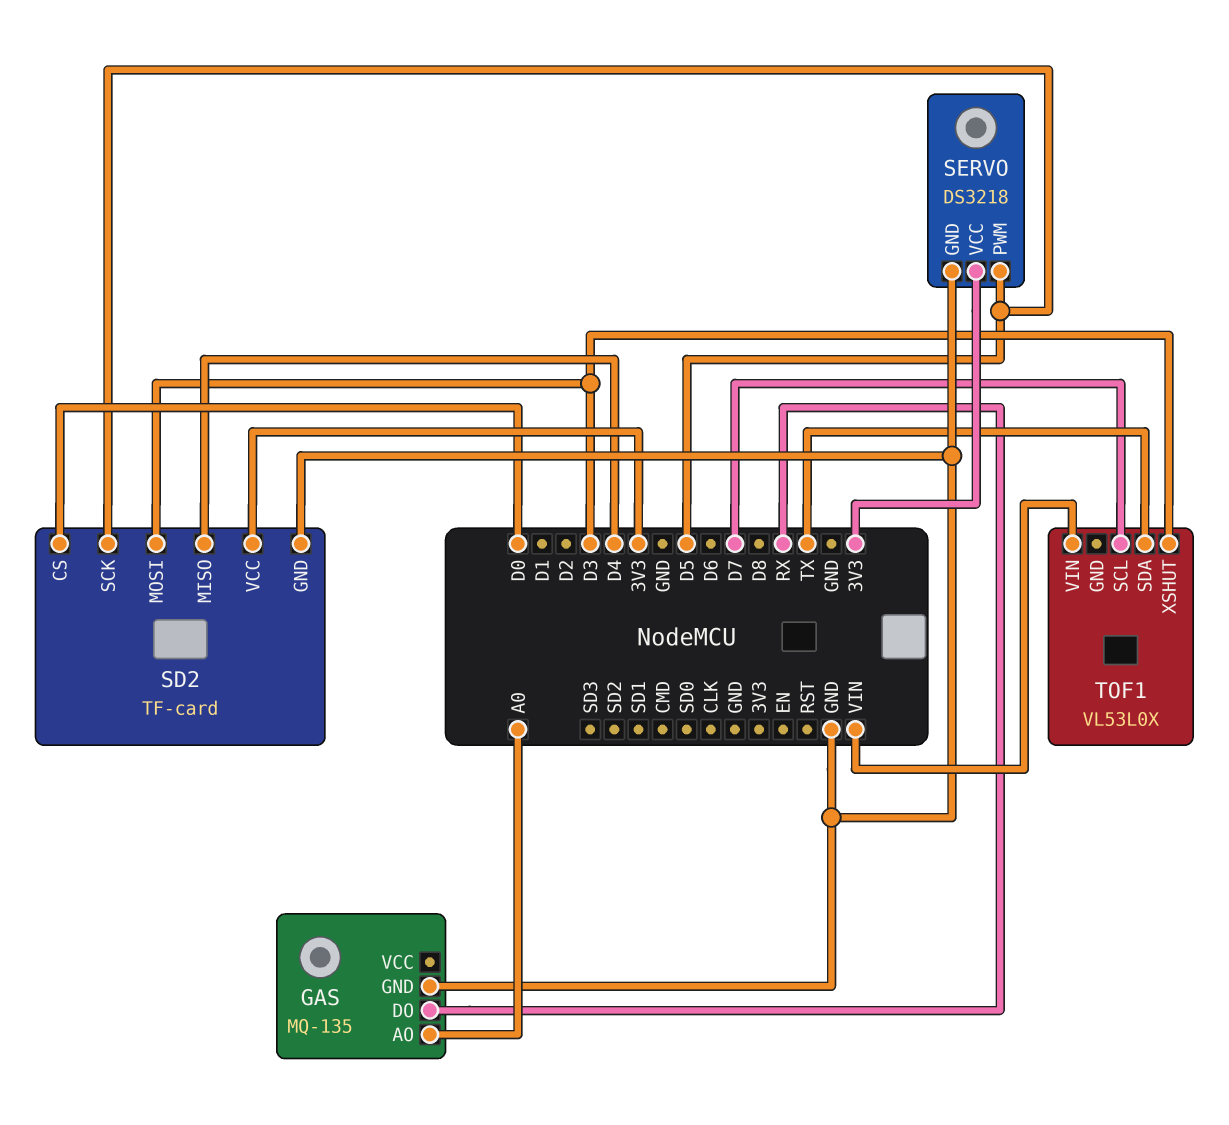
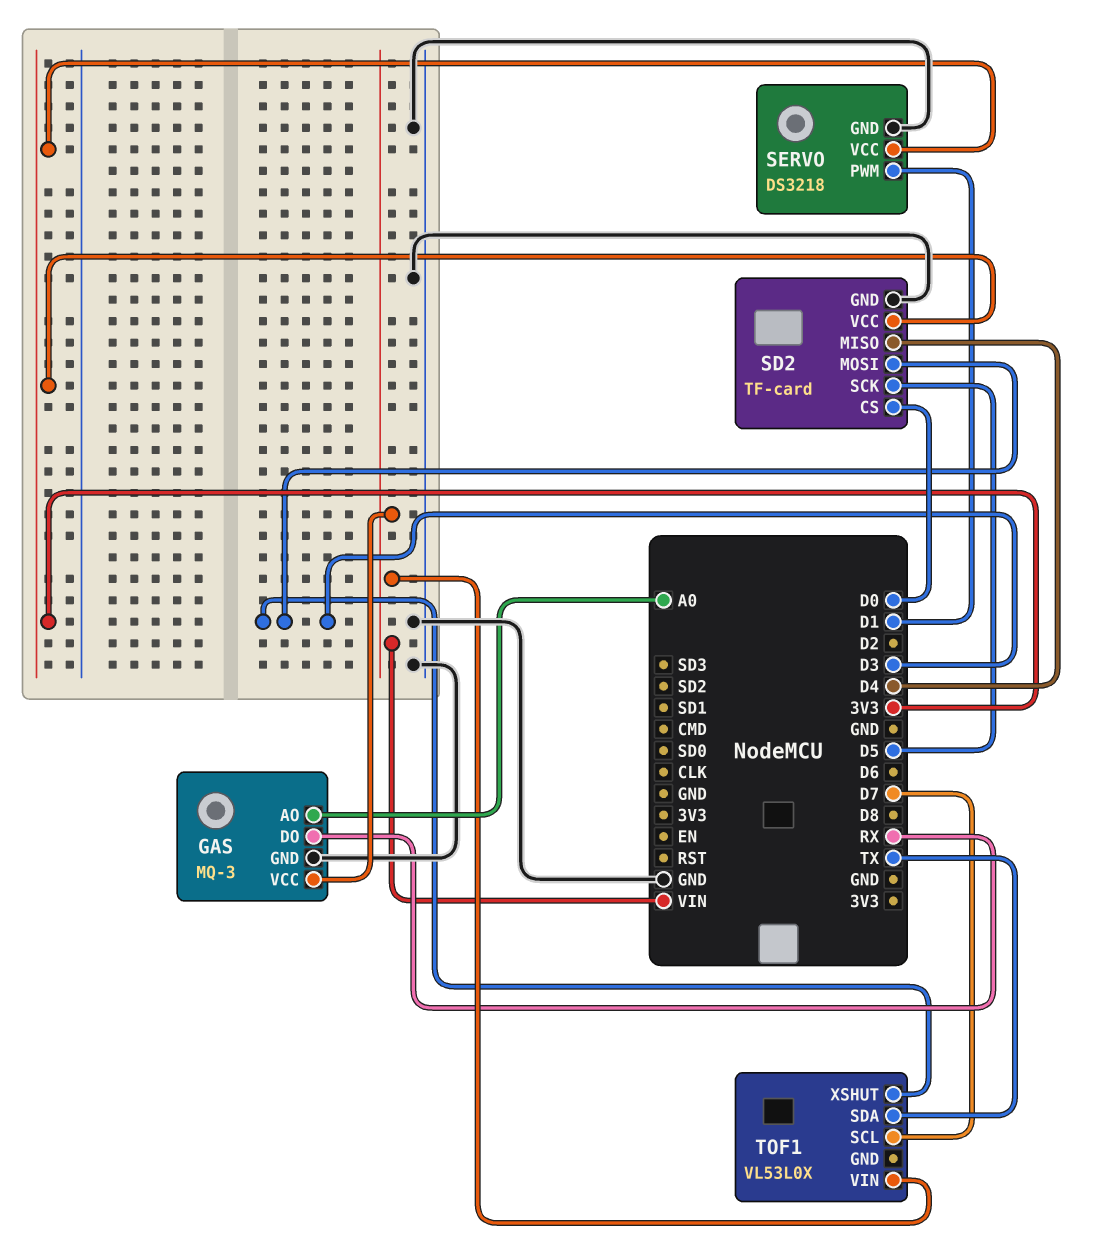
GAS: MQ-135 -> MQ-3
GAS pin VCC: none -> VIN
SERVO pin PWM: D5 -> D1

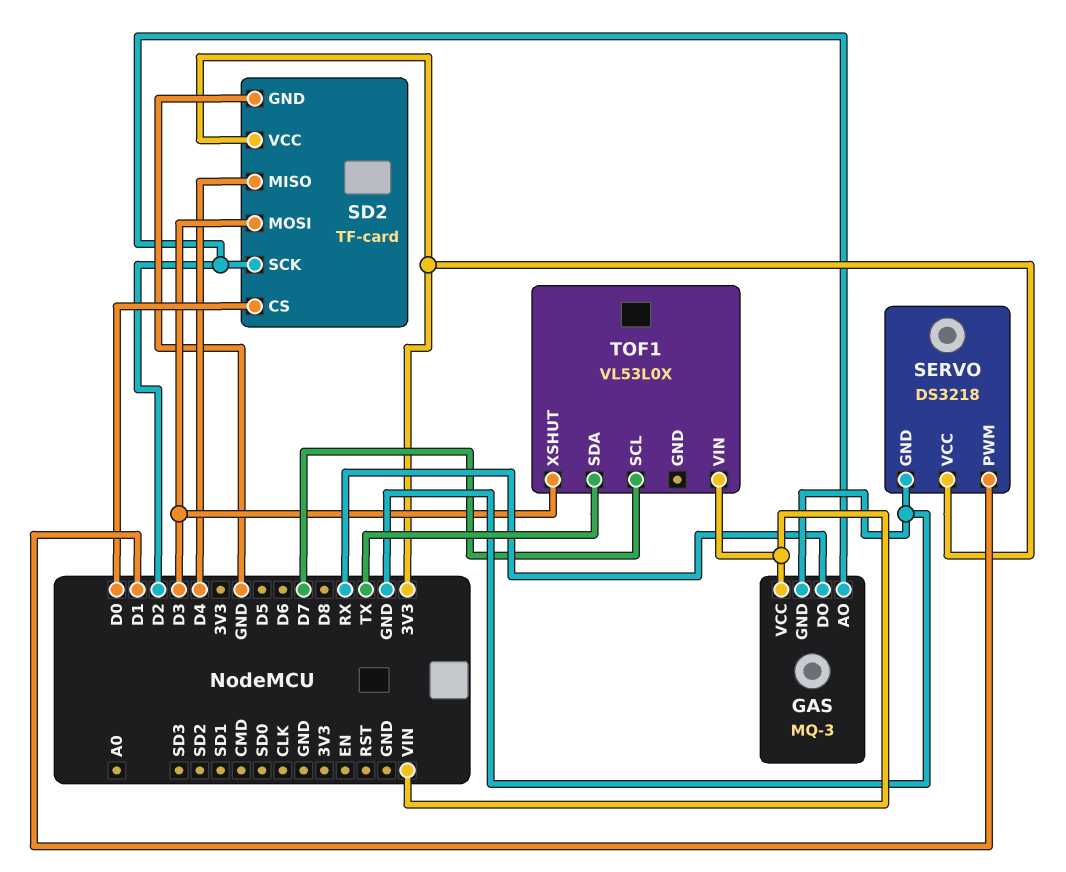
GAS pin AO: A0 -> D2
SD2 pin SCK: D5 -> D2

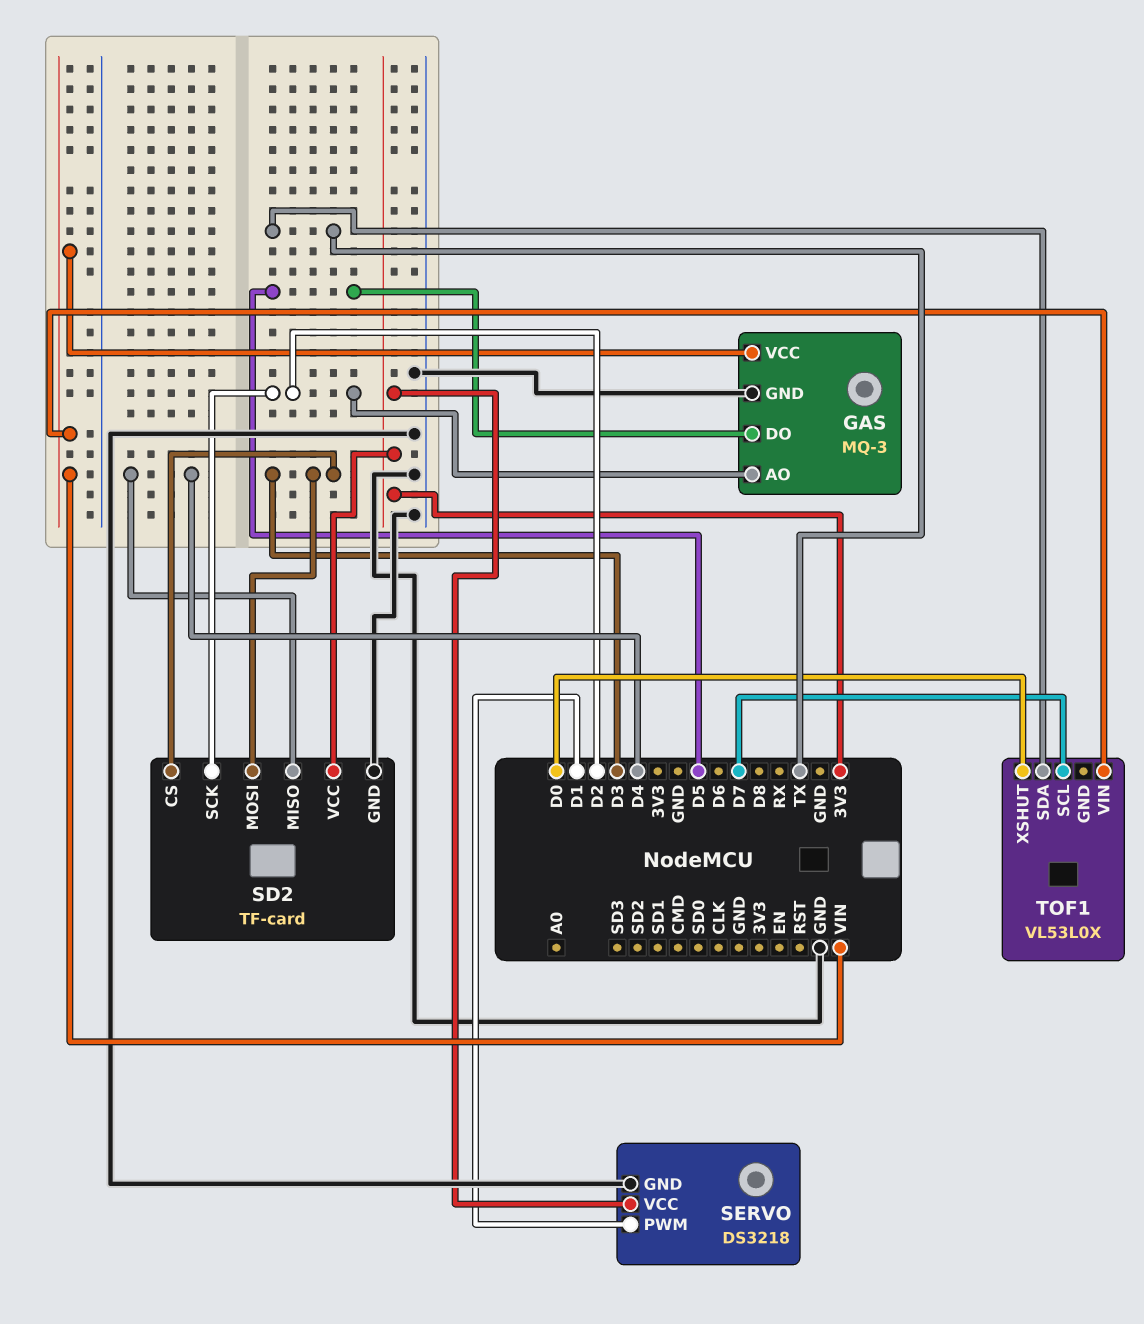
GAS pin DO: RX -> D5
SD2 pin CS: D0 -> D3
TOF1 pin XSHUT: D3 -> D0

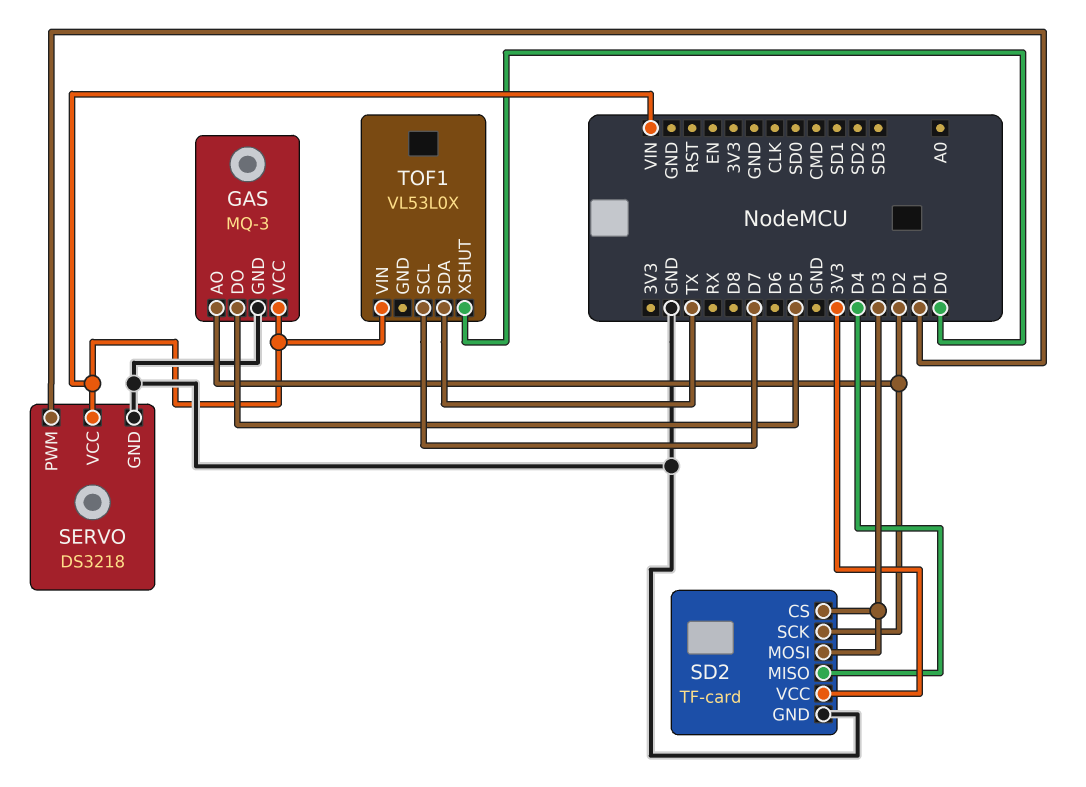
SERVO pin VCC: 3V3 -> VIN

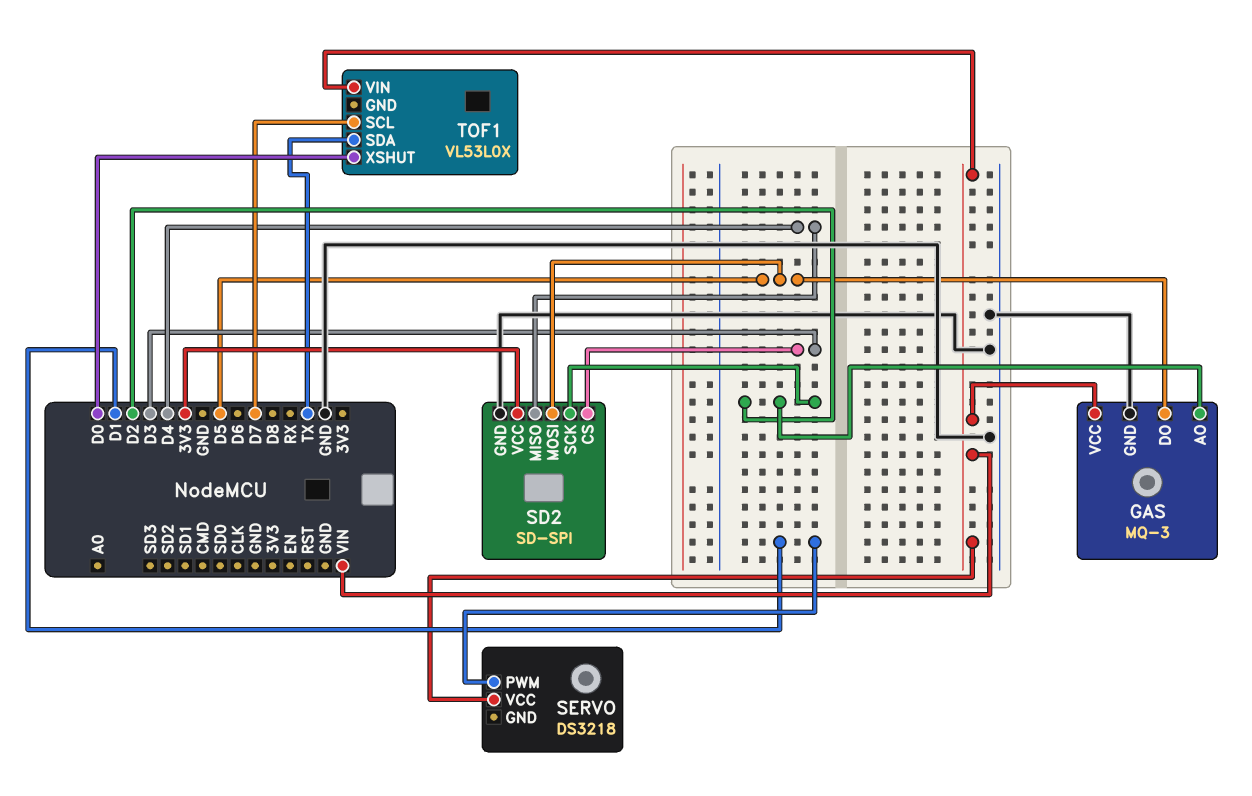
SD2: TF-card -> SD-SPI
SD2 pin MOSI: D3 -> D5
SERVO pin GND: GND -> none

